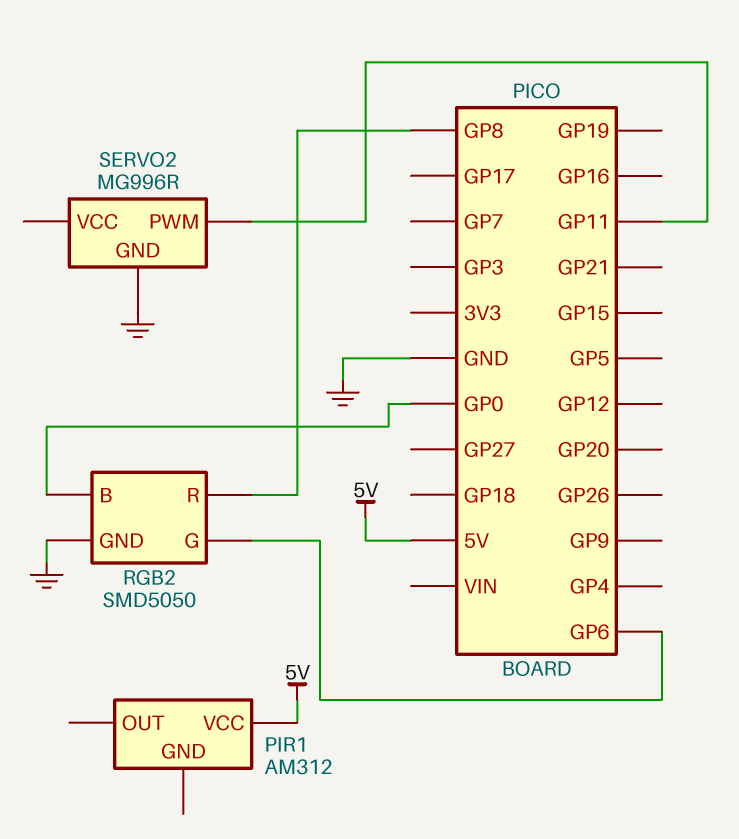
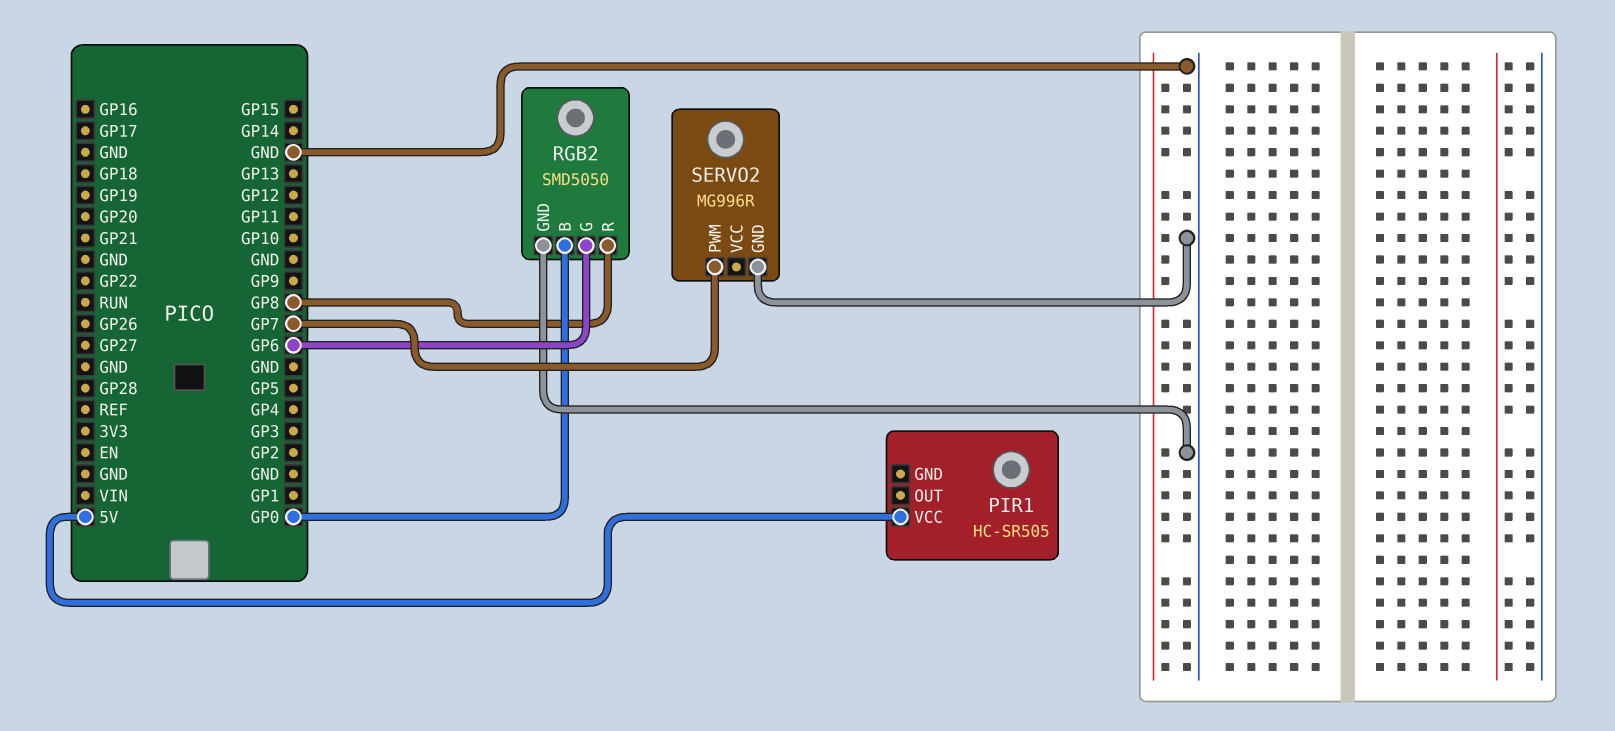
PIR1: AM312 -> HC-SR505
SERVO2 pin PWM: GP11 -> GP7

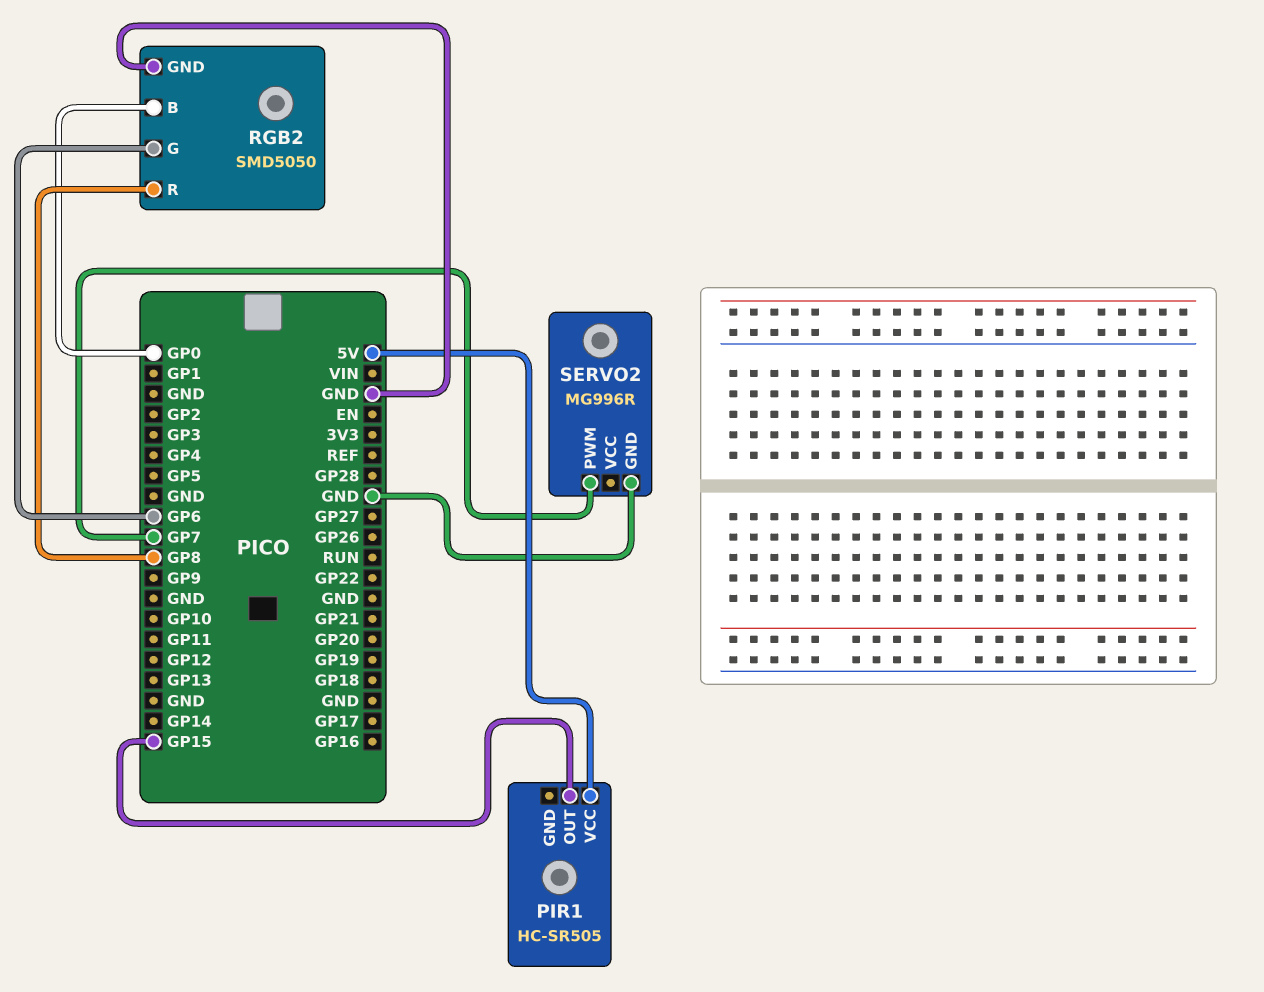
PIR1 pin OUT: none -> GP15

